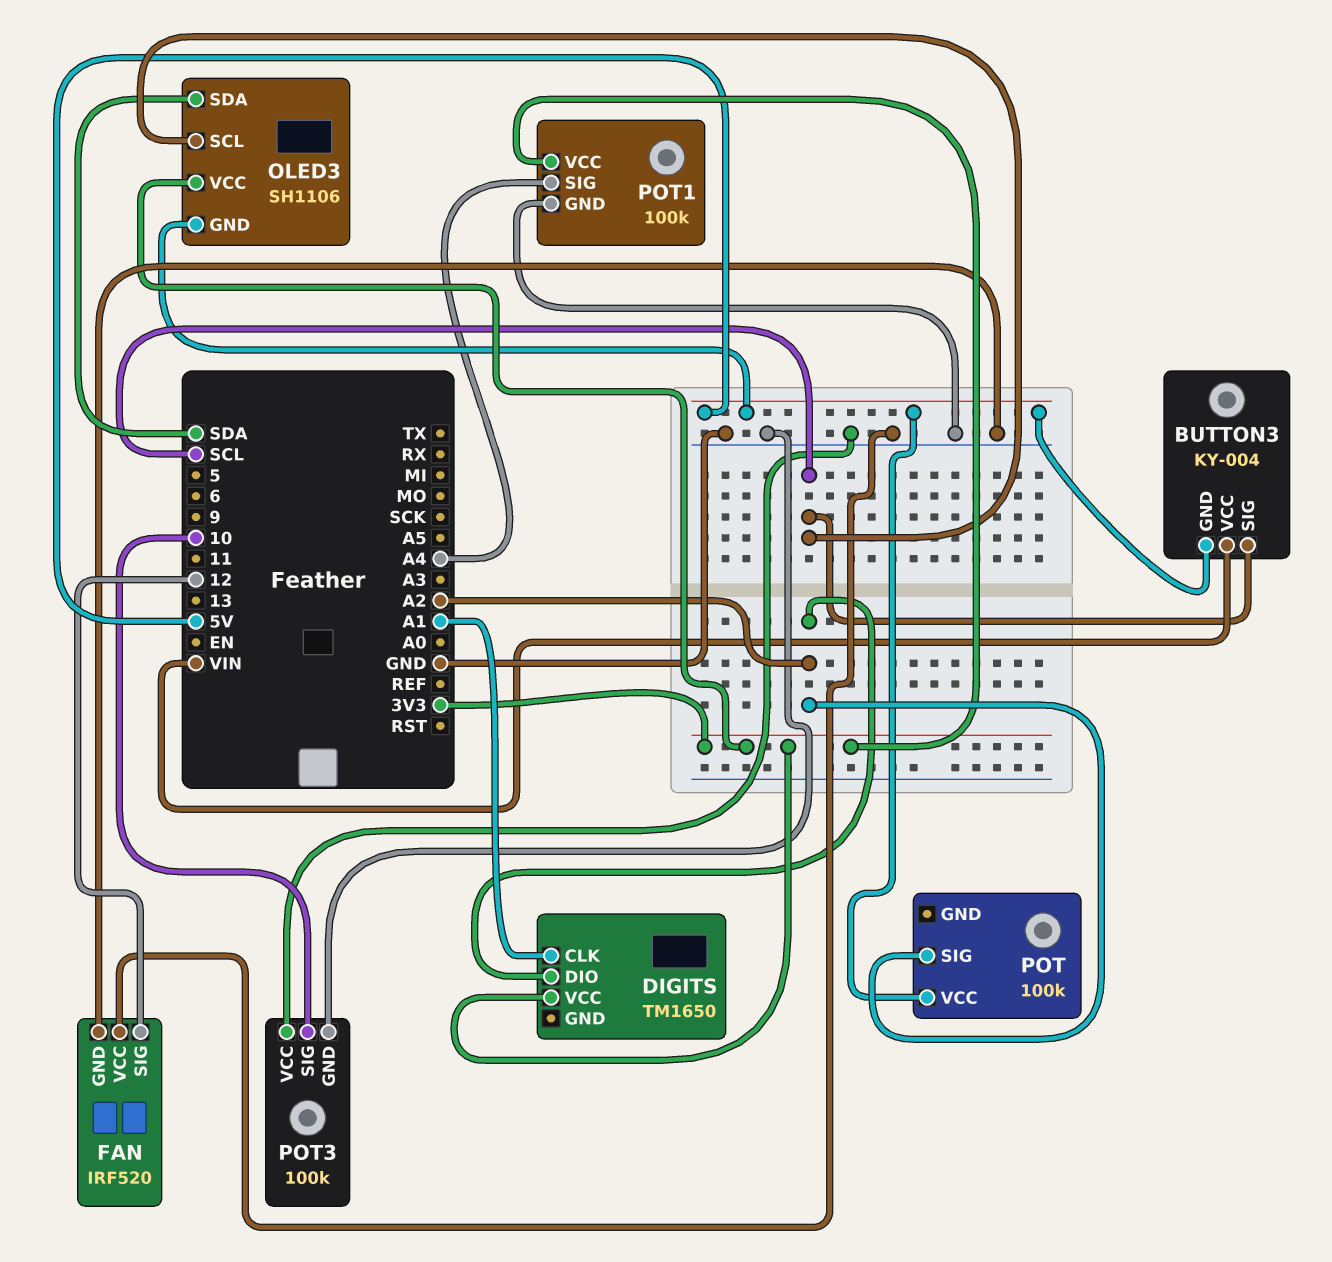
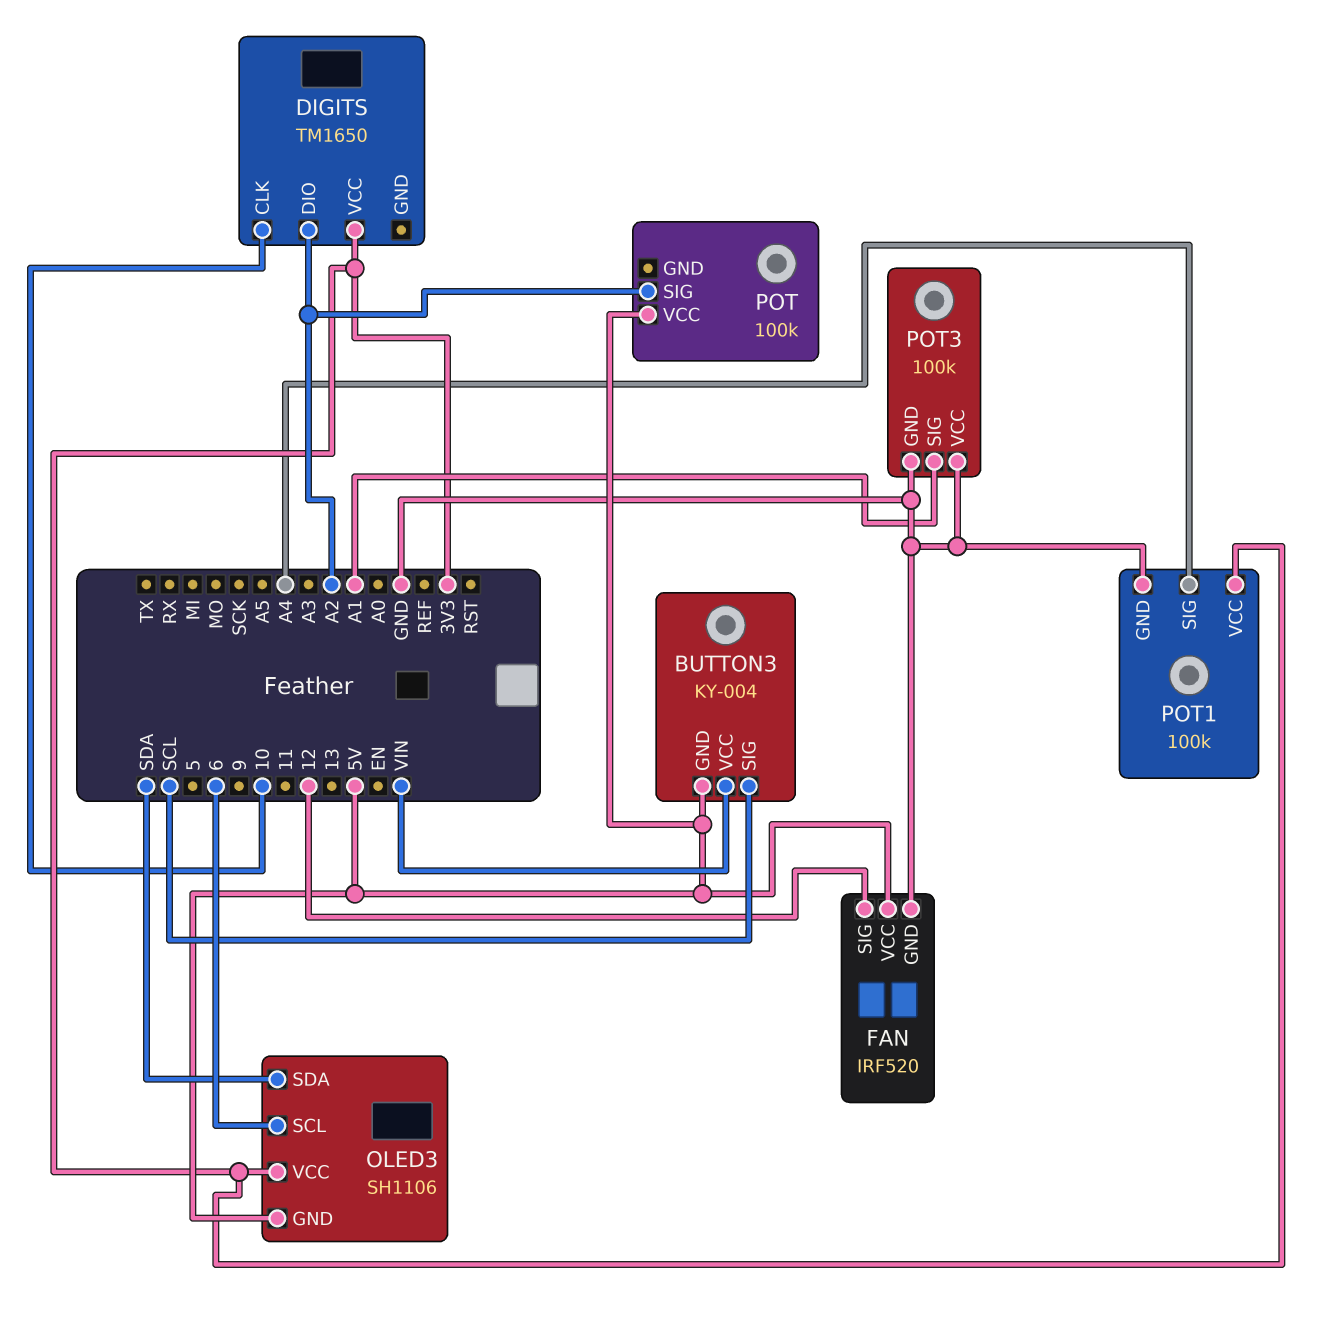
DIGITS pin CLK: A1 -> 10
FAN pin VCC: GND -> 5V
OLED3 pin SCL: SCL -> 6
POT3 pin SIG: 10 -> A1

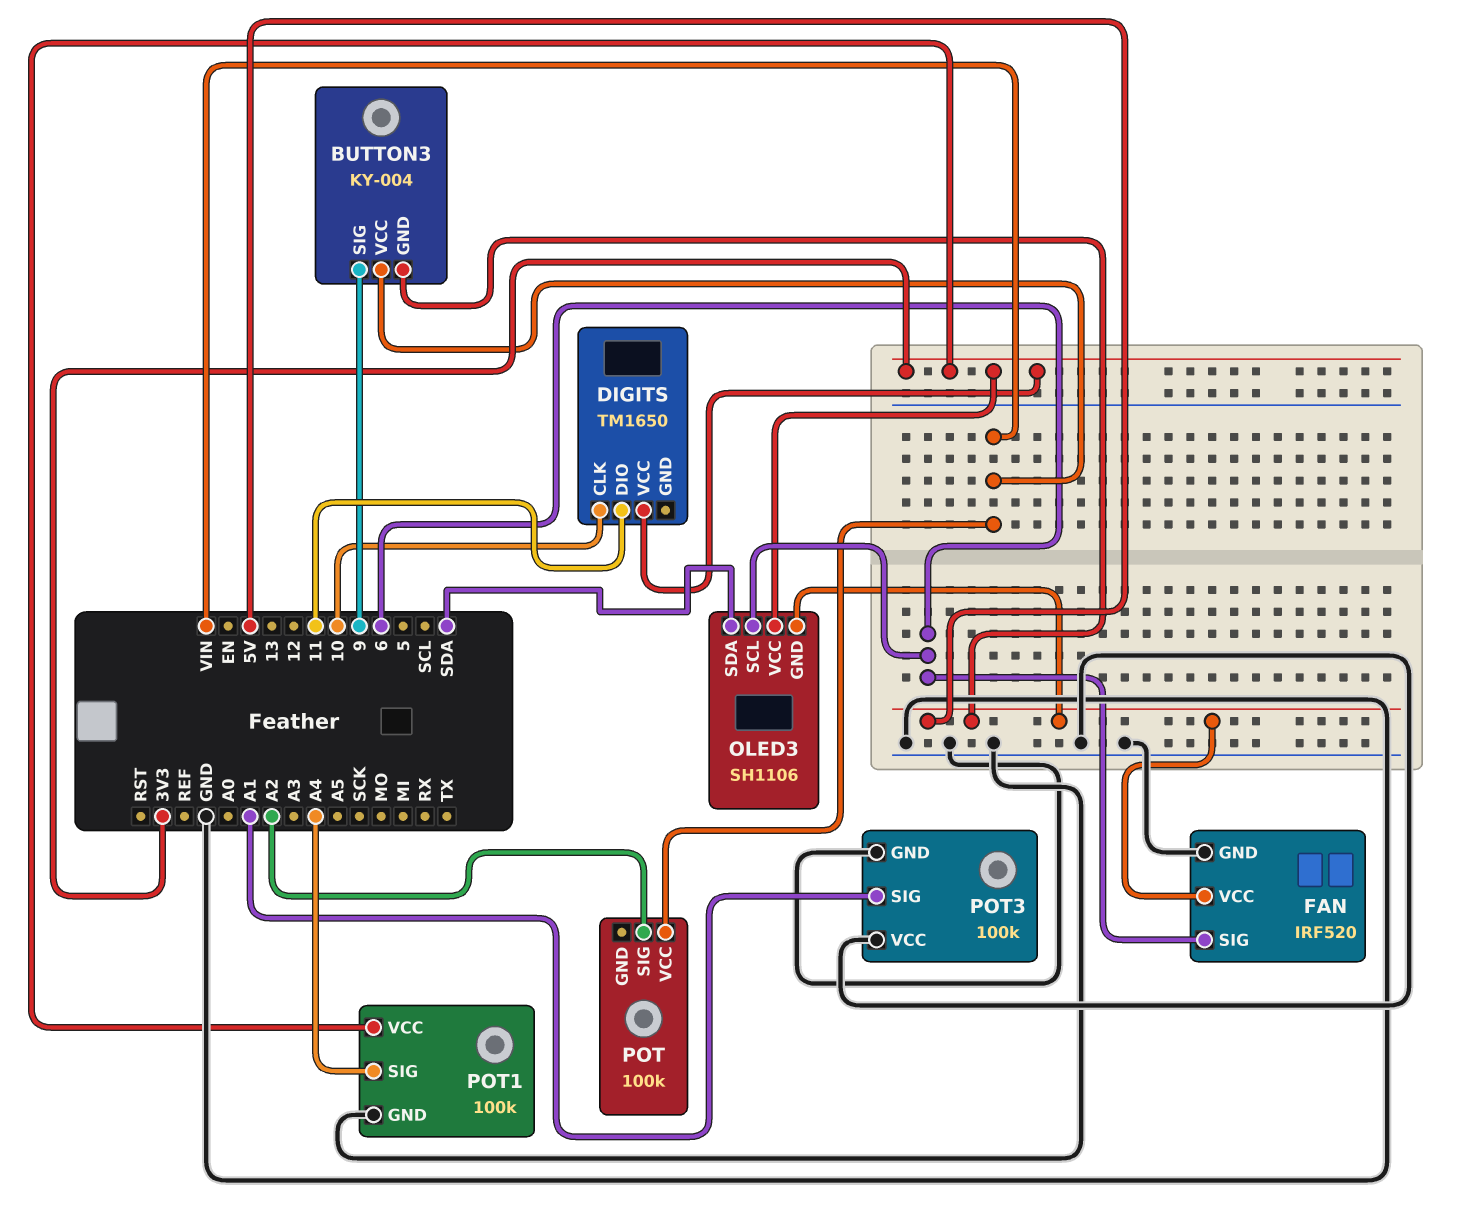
BUTTON3 pin SIG: SCL -> 9
DIGITS pin DIO: A2 -> 11
FAN pin SIG: 12 -> 6
POT pin VCC: 5V -> VIN

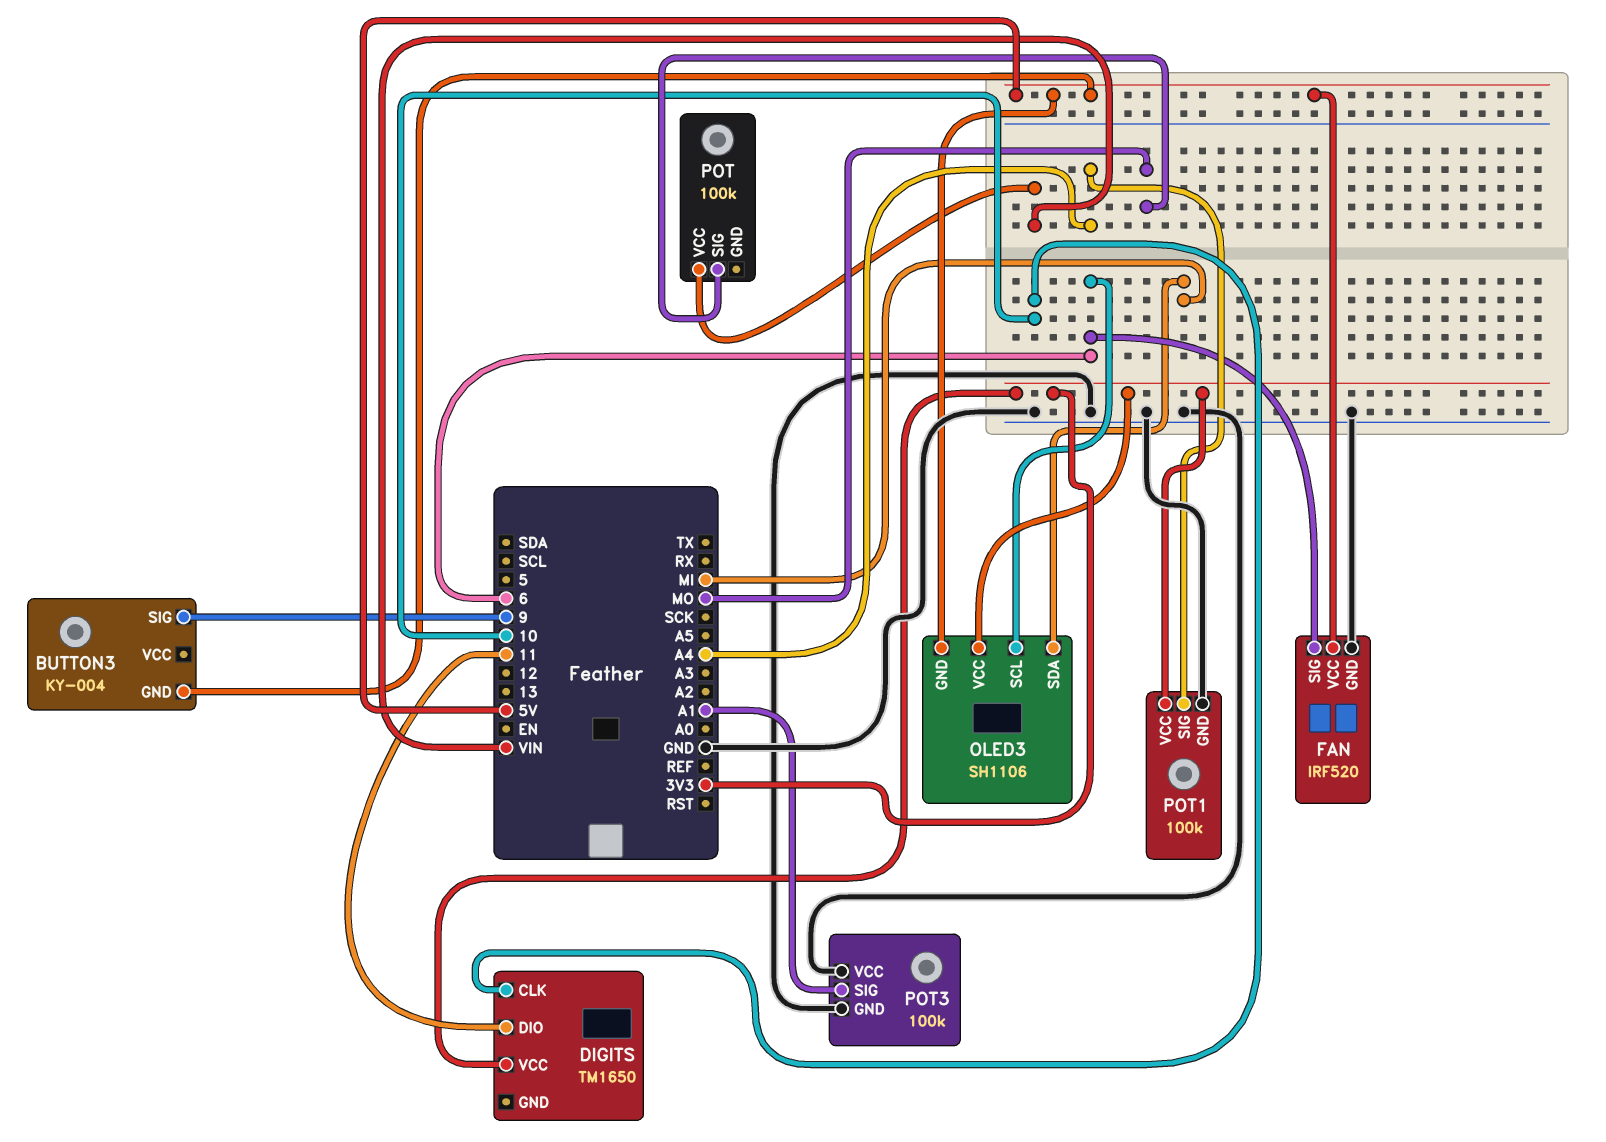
BUTTON3 pin VCC: VIN -> none
OLED3 pin SDA: SDA -> MI
POT pin SIG: A2 -> MO

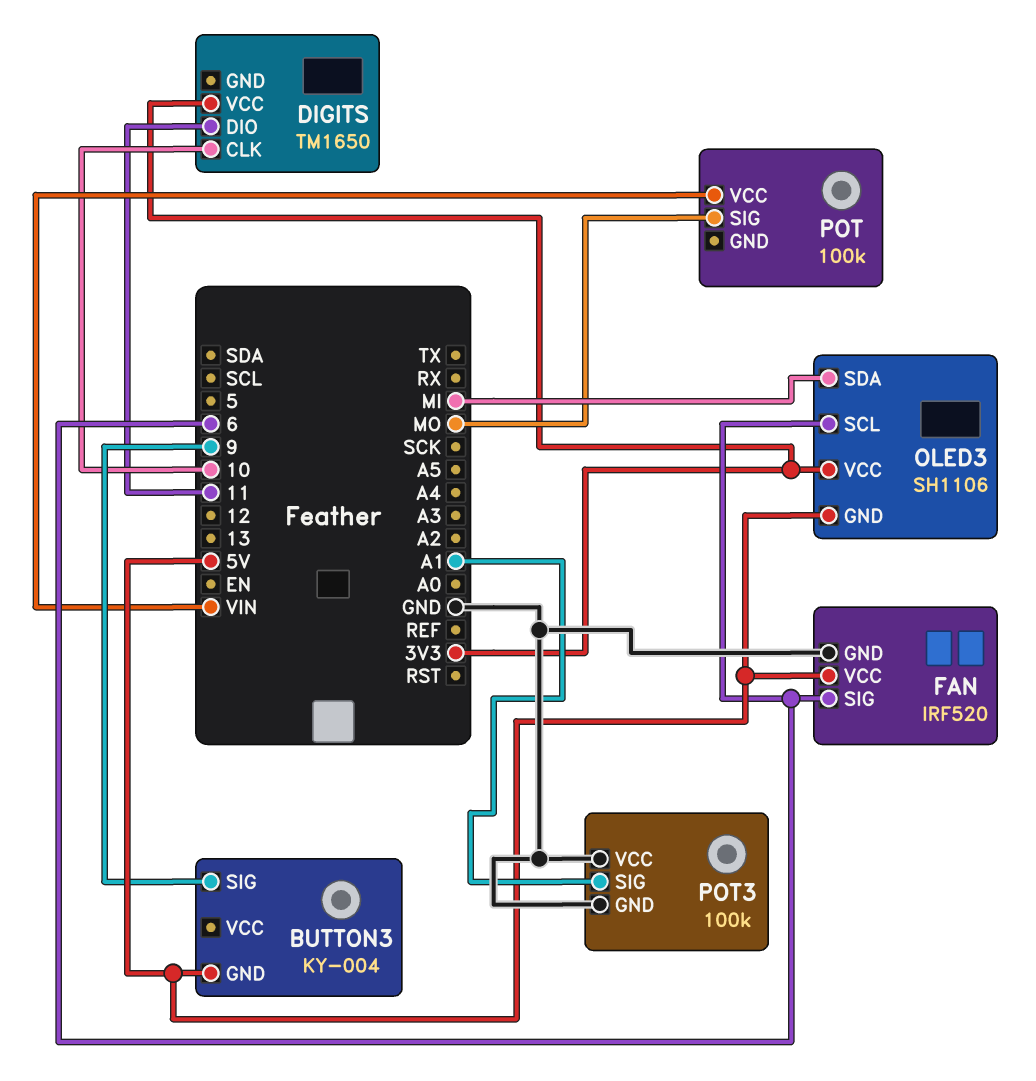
POT1: 100k -> none
POT1 pin GND: GND -> none
POT1 pin SIG: A4 -> none
POT1 pin VCC: 3V3 -> none

